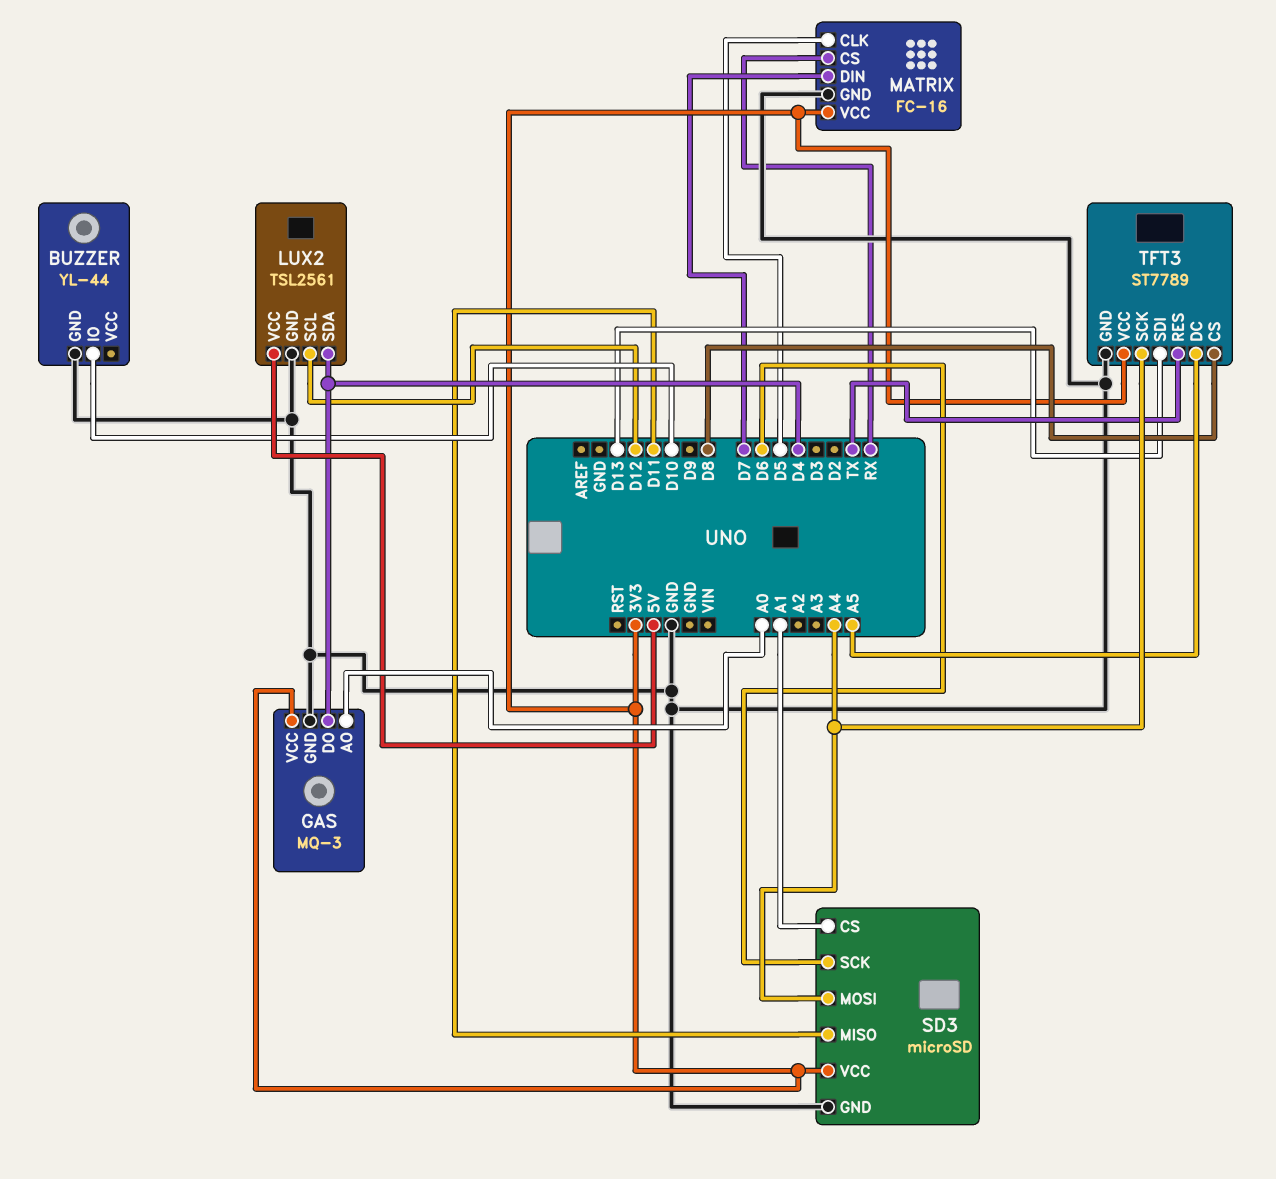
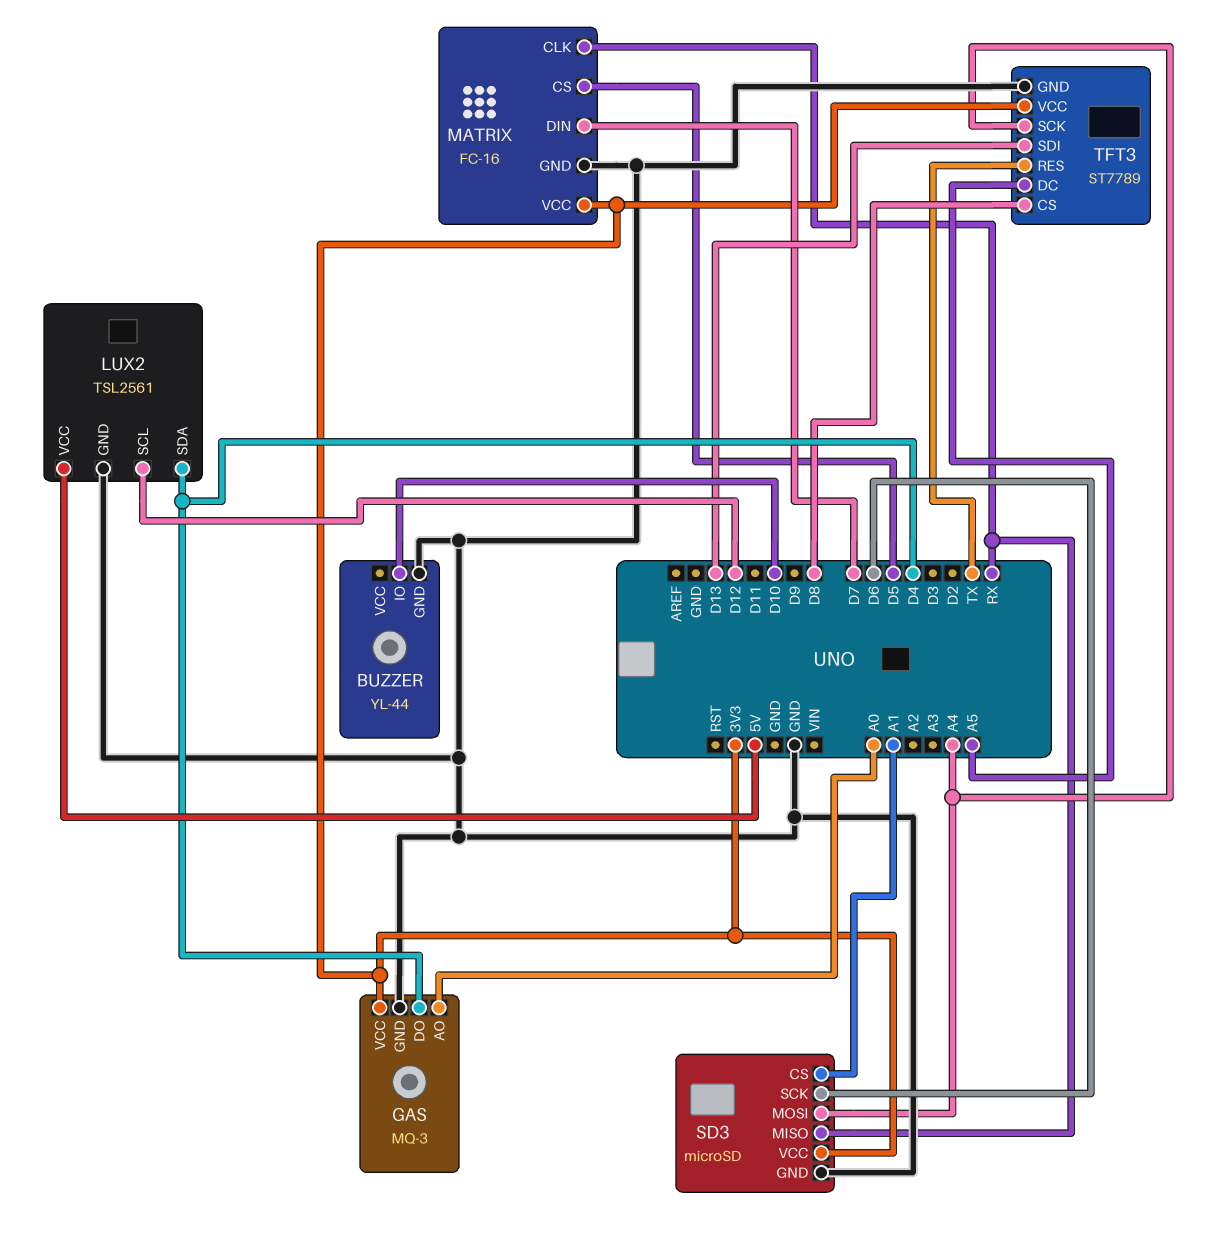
MATRIX pin CLK: D5 -> RX
MATRIX pin CS: RX -> D5
SD3 pin MISO: D11 -> RX

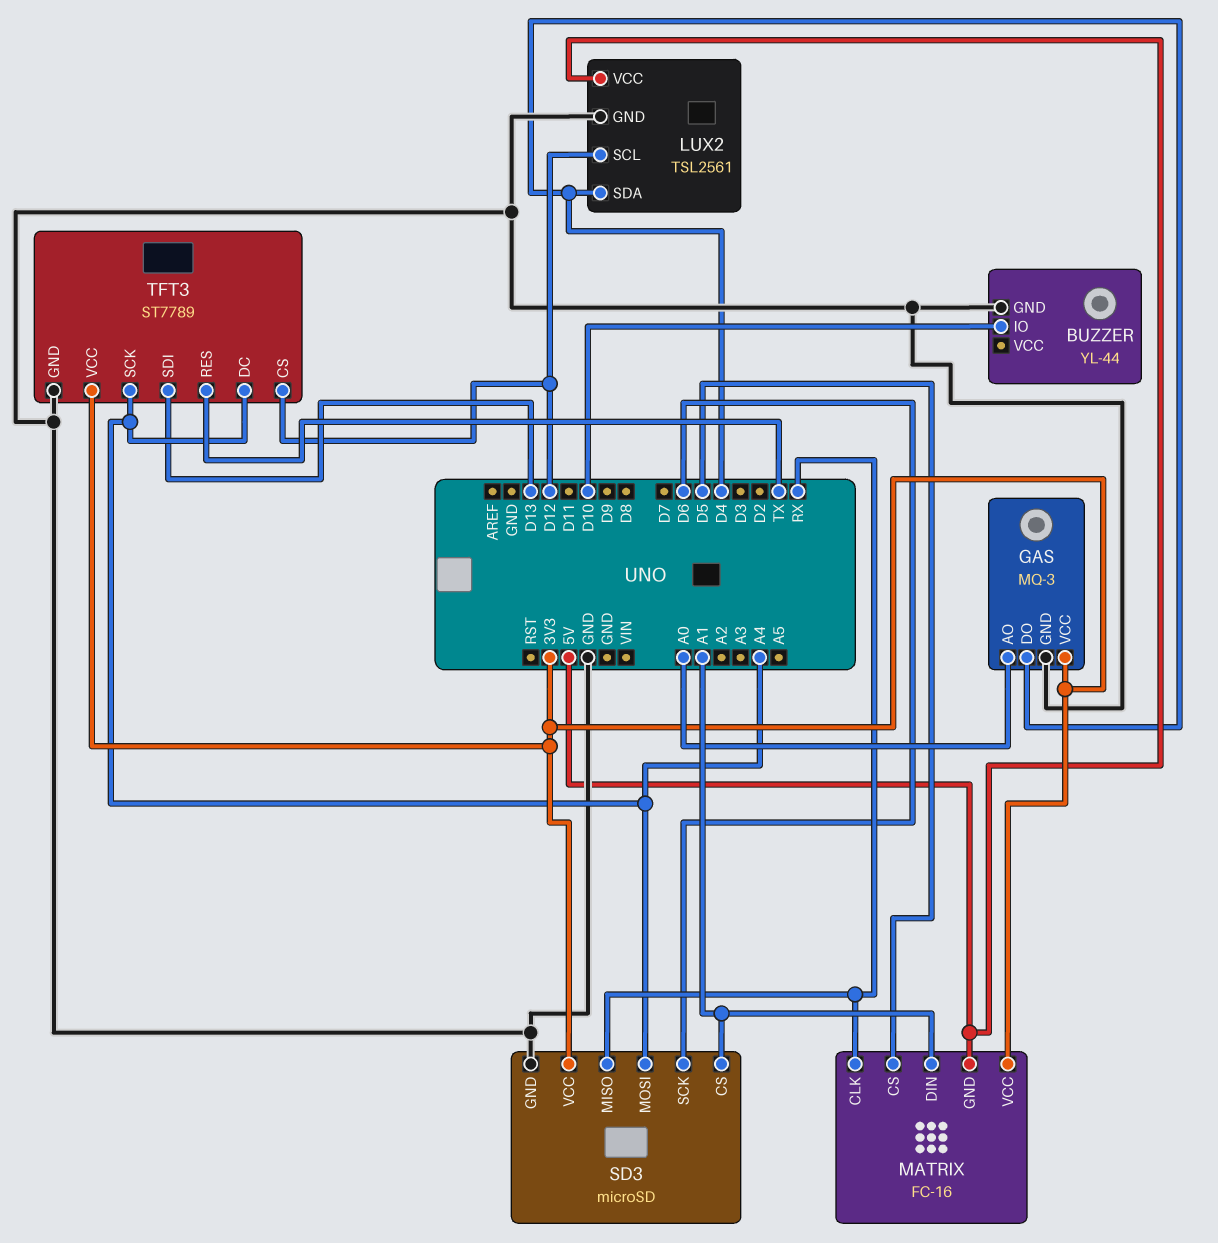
MATRIX pin DIN: D7 -> A1
MATRIX pin GND: GND -> 5V
TFT3 pin CS: D8 -> D12
TFT3 pin DC: A5 -> A4

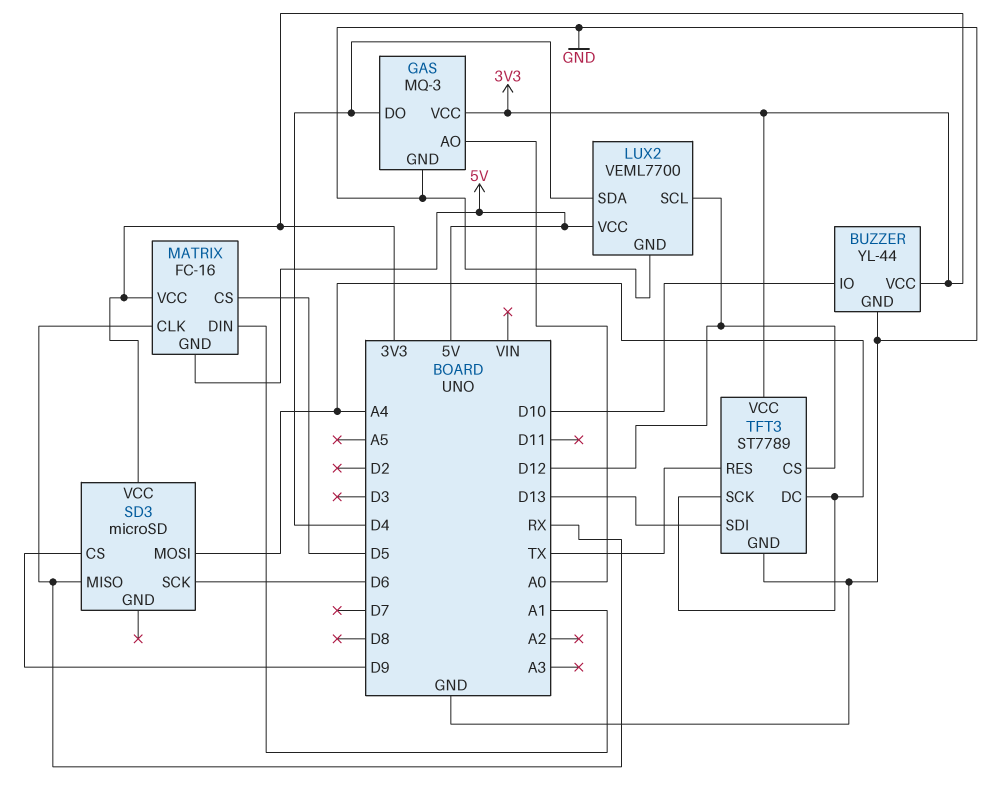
BUZZER pin VCC: none -> 3V3
LUX2: TSL2561 -> VEML7700
SD3 pin CS: A1 -> D9
SD3 pin GND: GND -> none

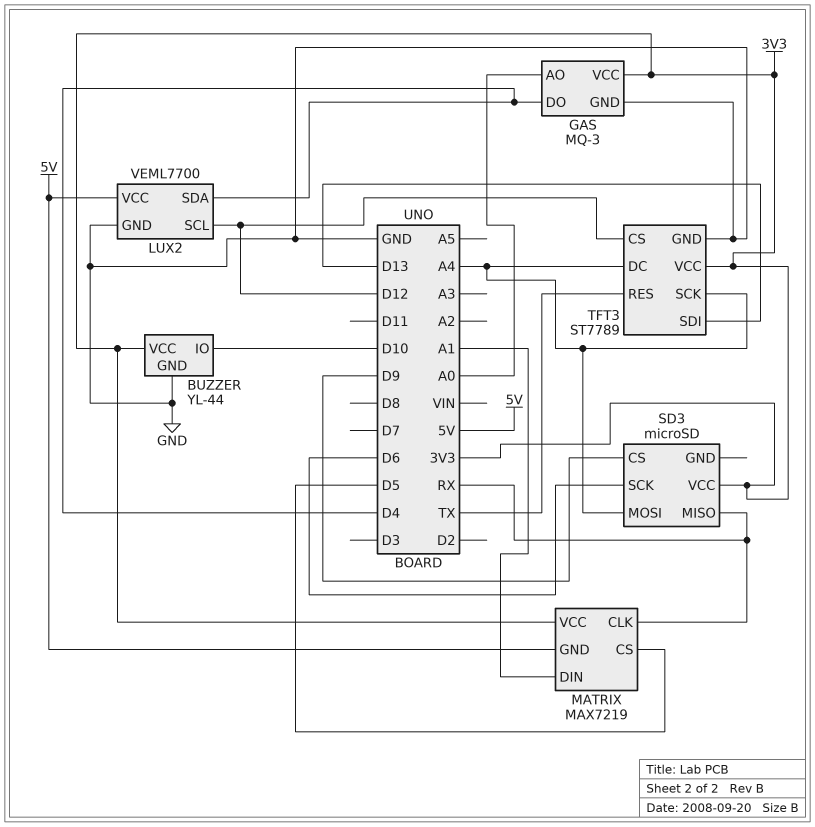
MATRIX: FC-16 -> MAX7219

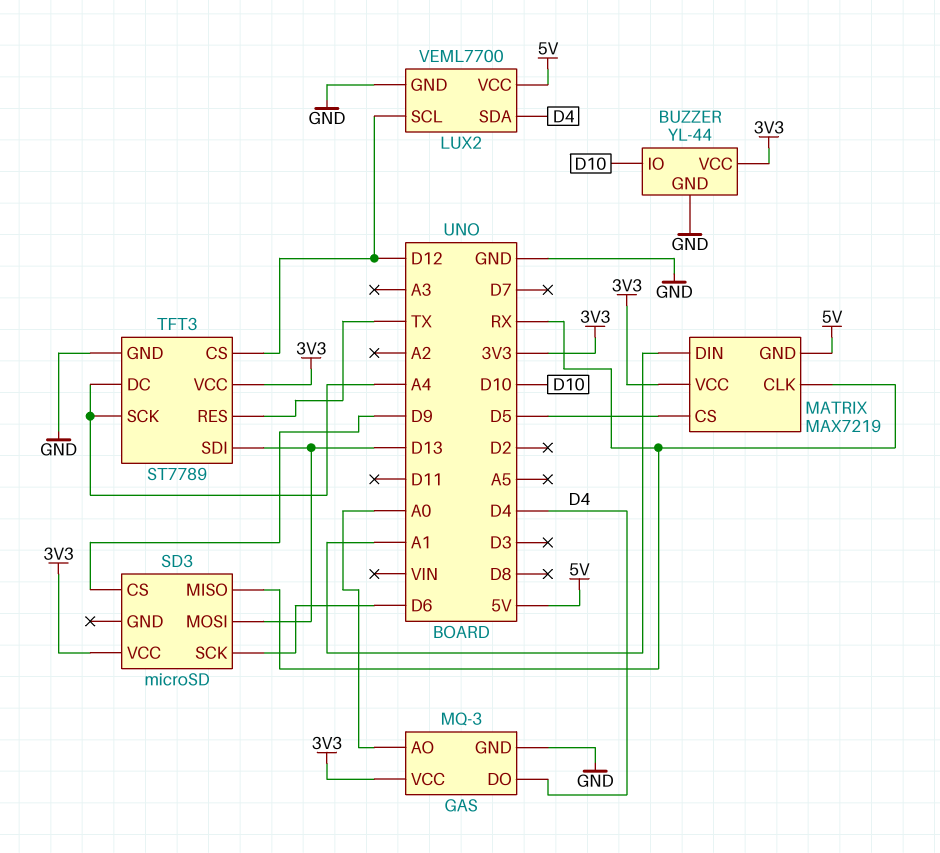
SD3 pin MOSI: A4 -> D13

